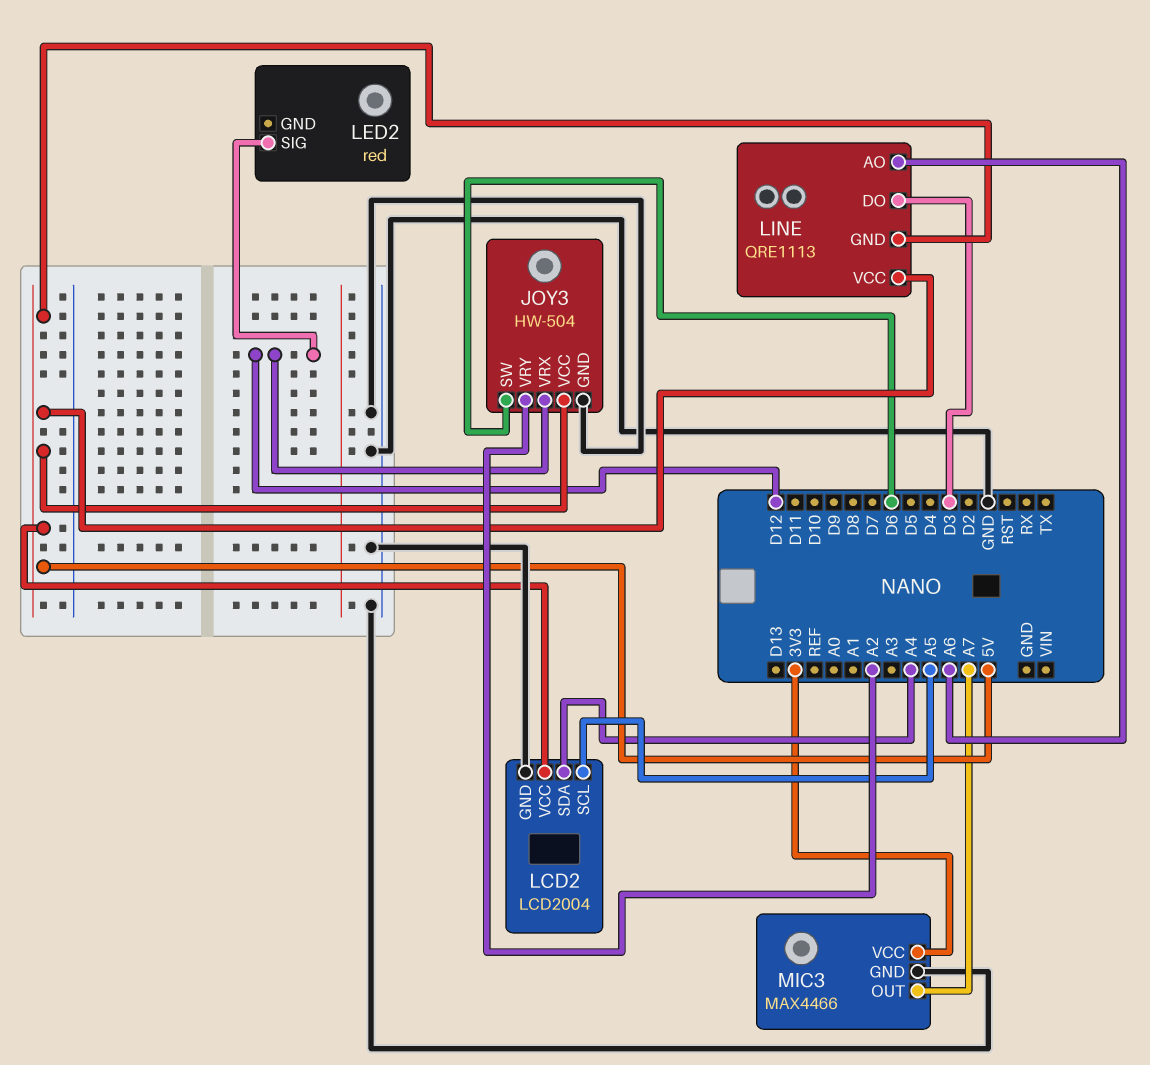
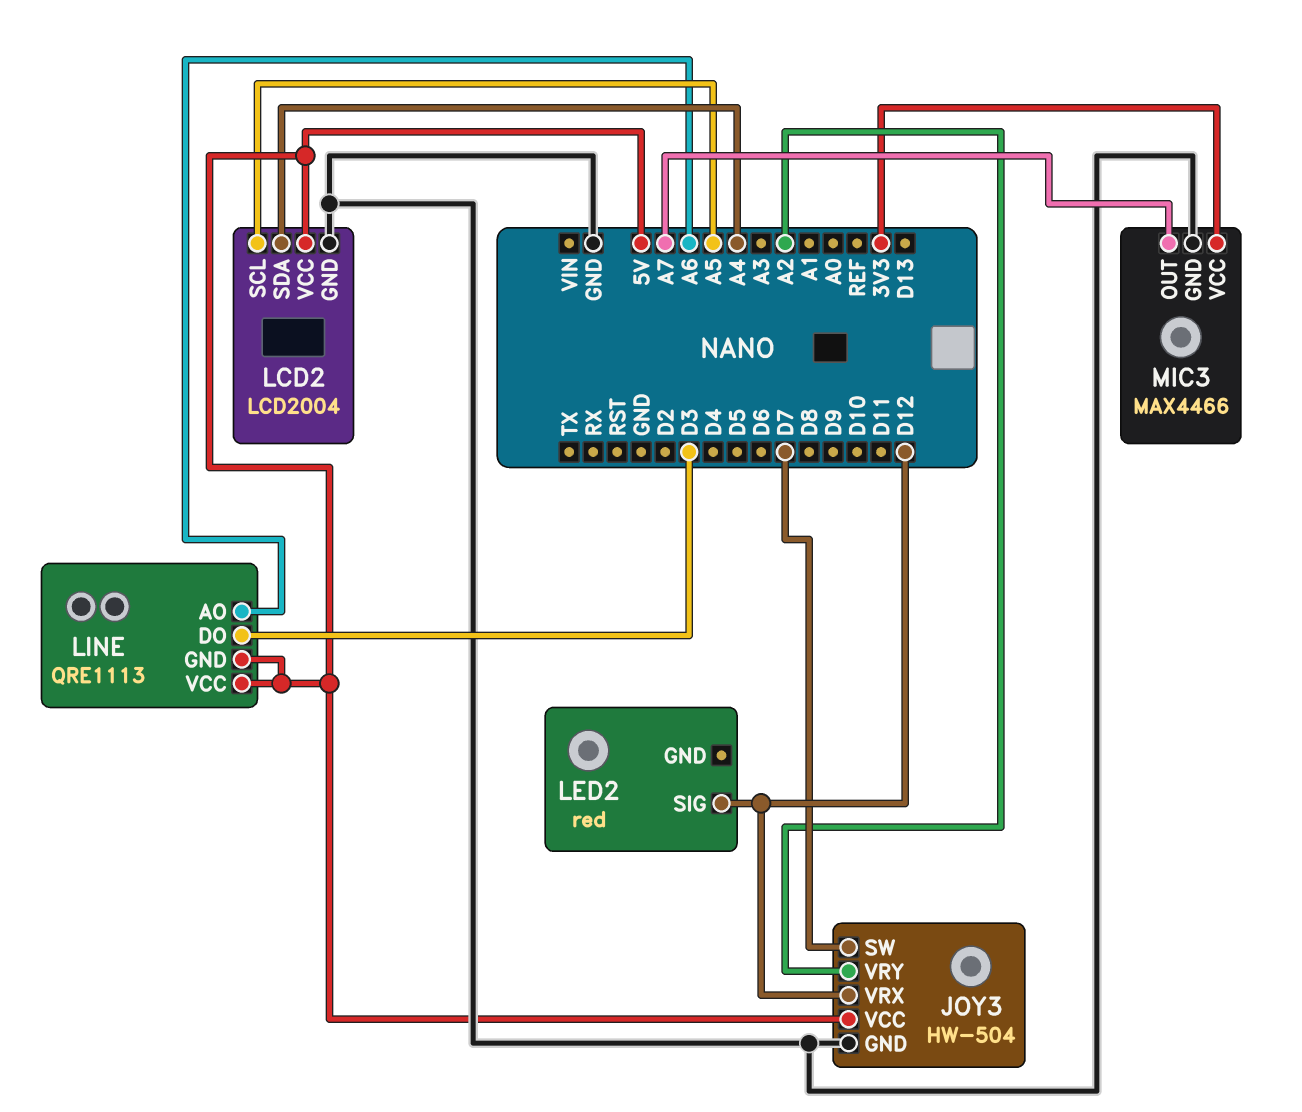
JOY3 pin SW: D6 -> D7

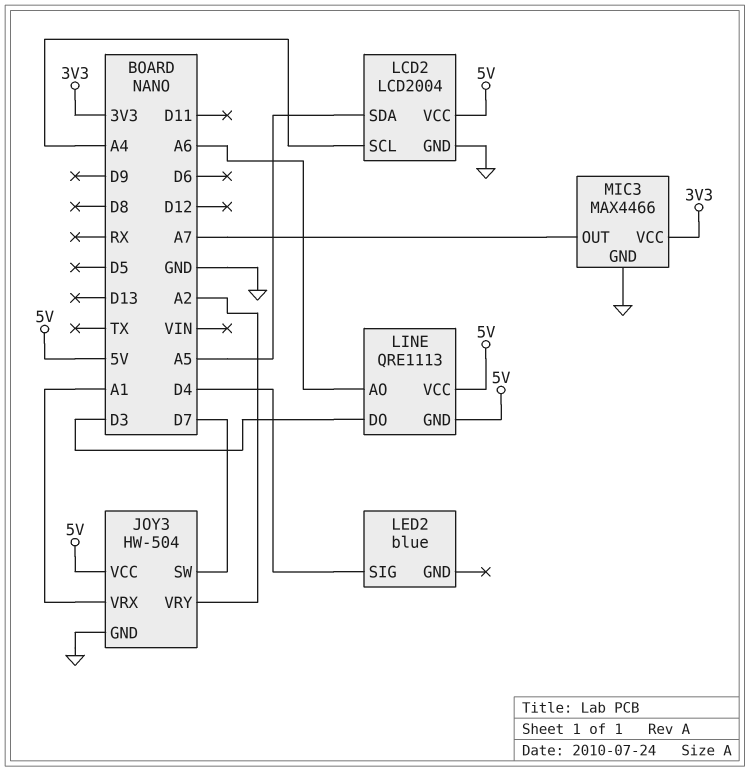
JOY3 pin VRX: D12 -> A1
LCD2 pin SCL: A5 -> A4
LCD2 pin SDA: A4 -> A5
LED2: red -> blue
LED2 pin SIG: D12 -> D4

